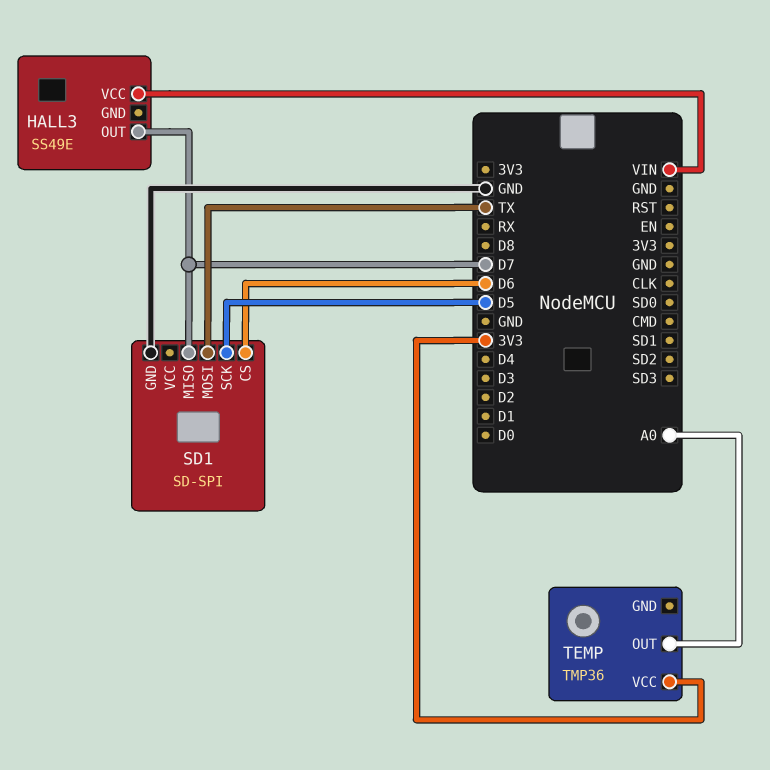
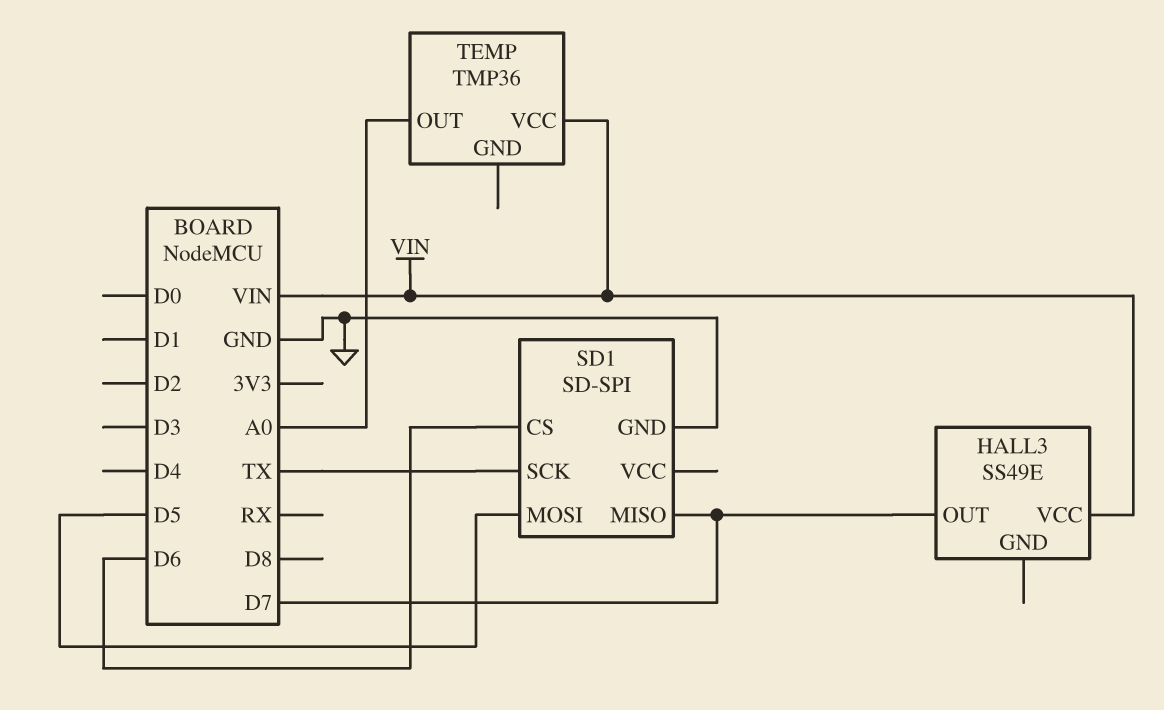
SD1 pin MOSI: TX -> D5
SD1 pin SCK: D5 -> TX
TEMP pin VCC: 3V3 -> VIN

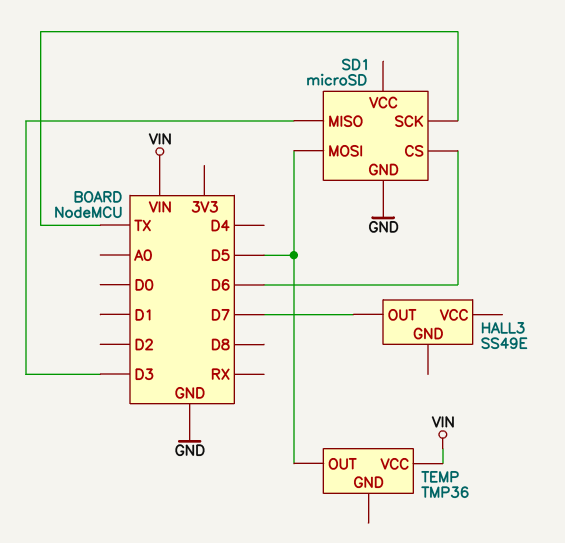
HALL3 pin VCC: VIN -> none
SD1: SD-SPI -> microSD
SD1 pin MISO: D7 -> D3
TEMP pin OUT: A0 -> D5

